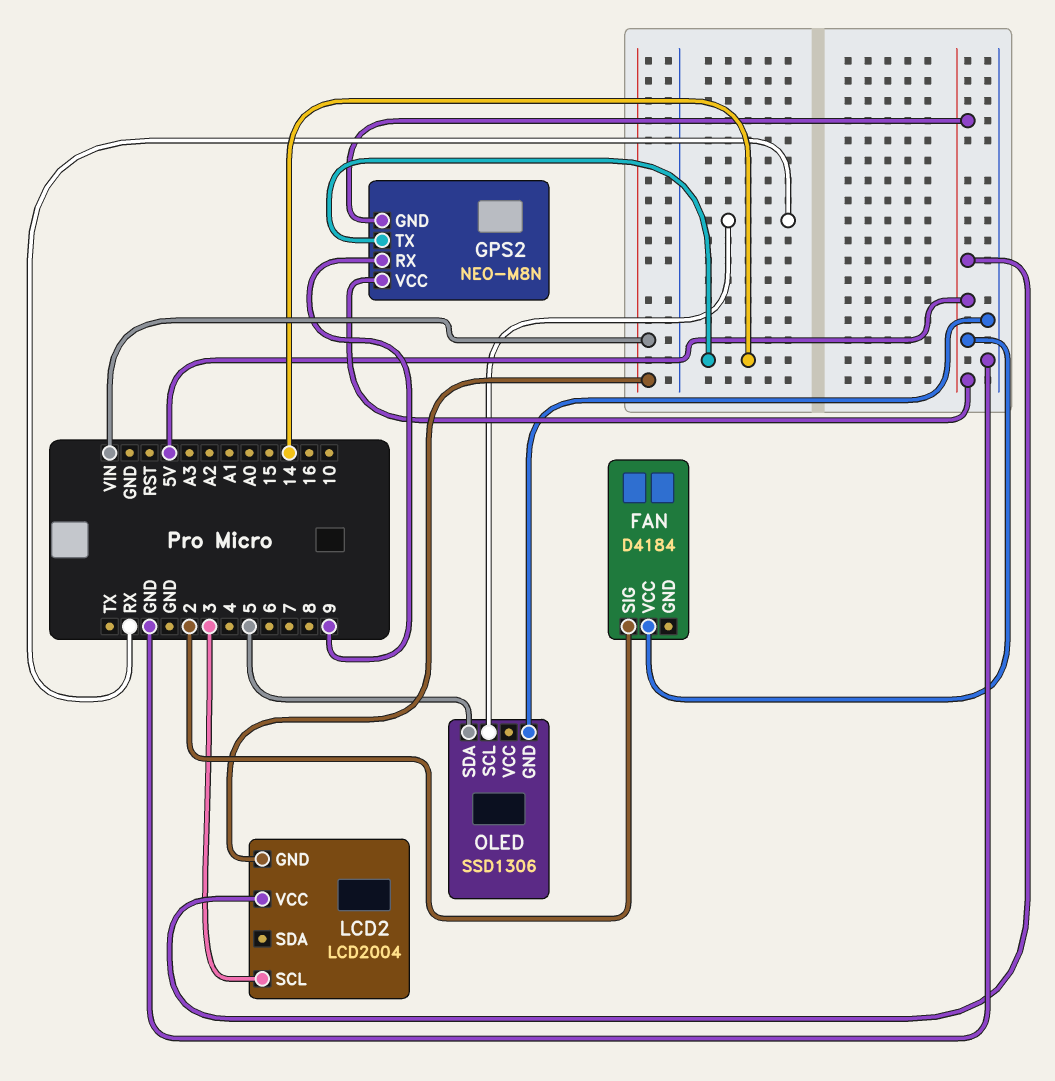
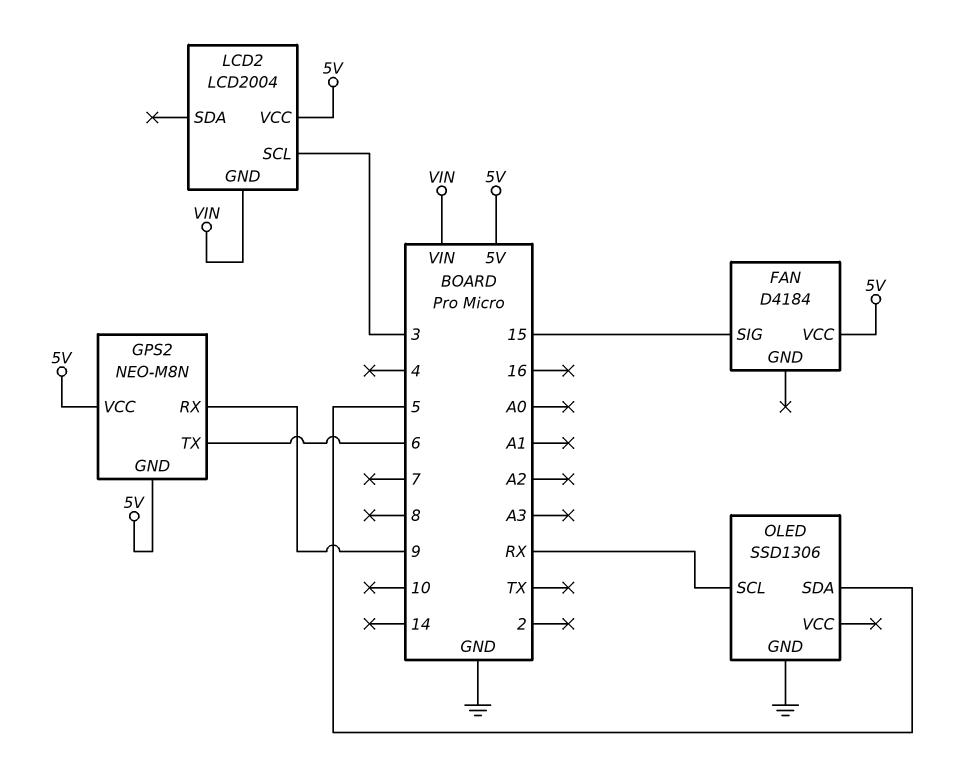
FAN pin SIG: 2 -> 15
GPS2 pin TX: 14 -> 6

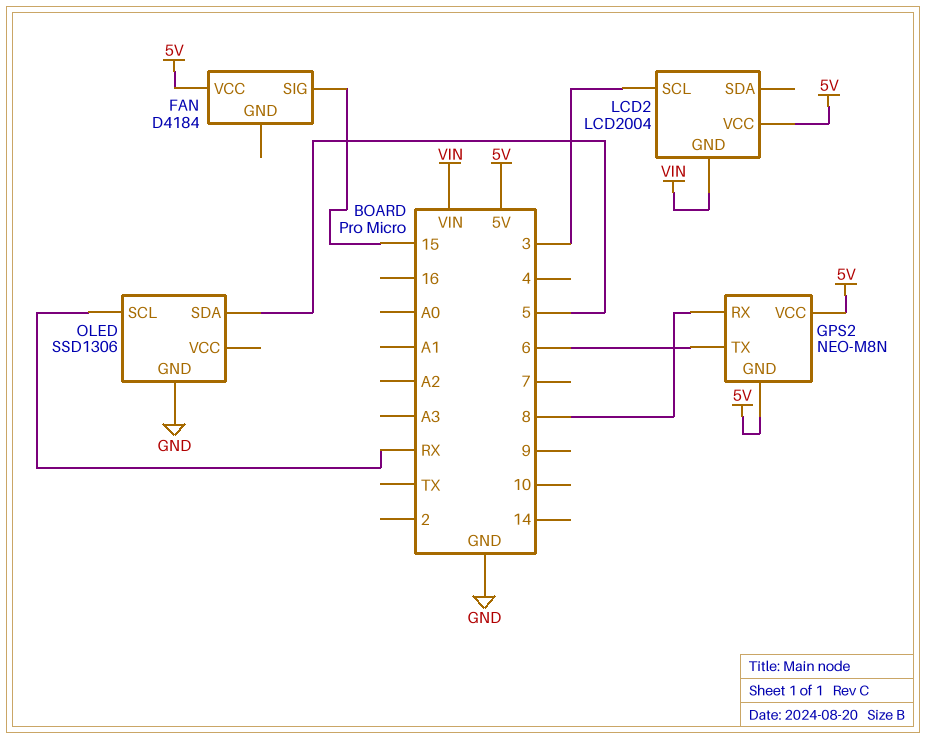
GPS2 pin RX: 9 -> 8

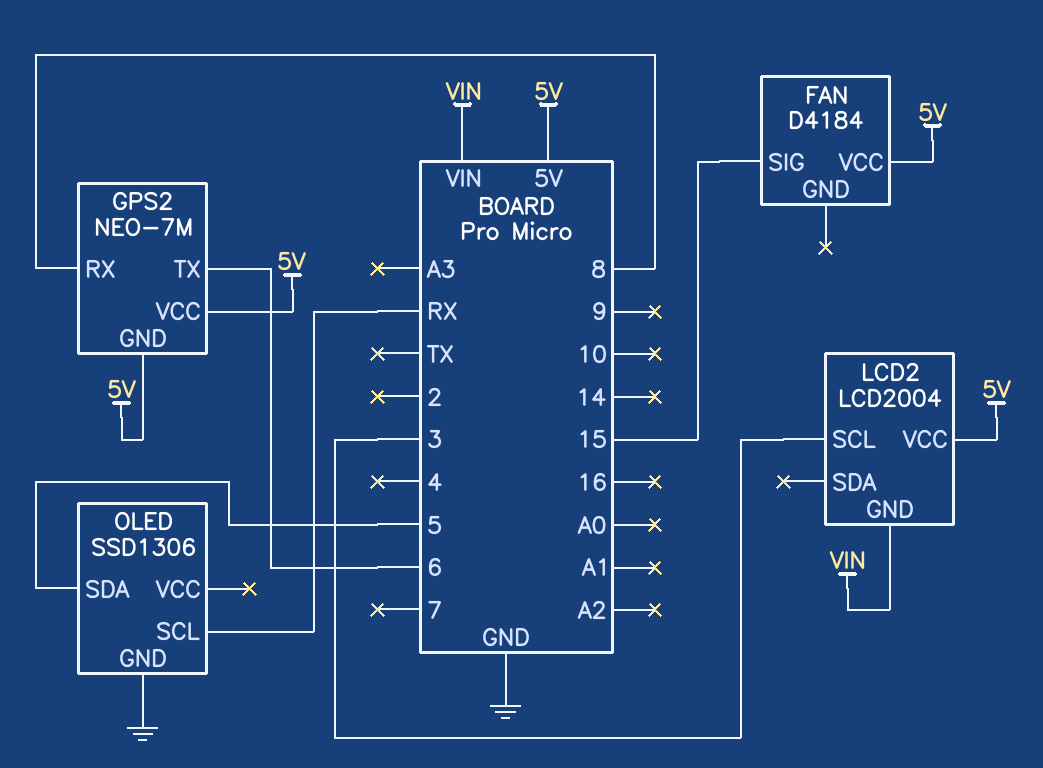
GPS2: NEO-M8N -> NEO-7M

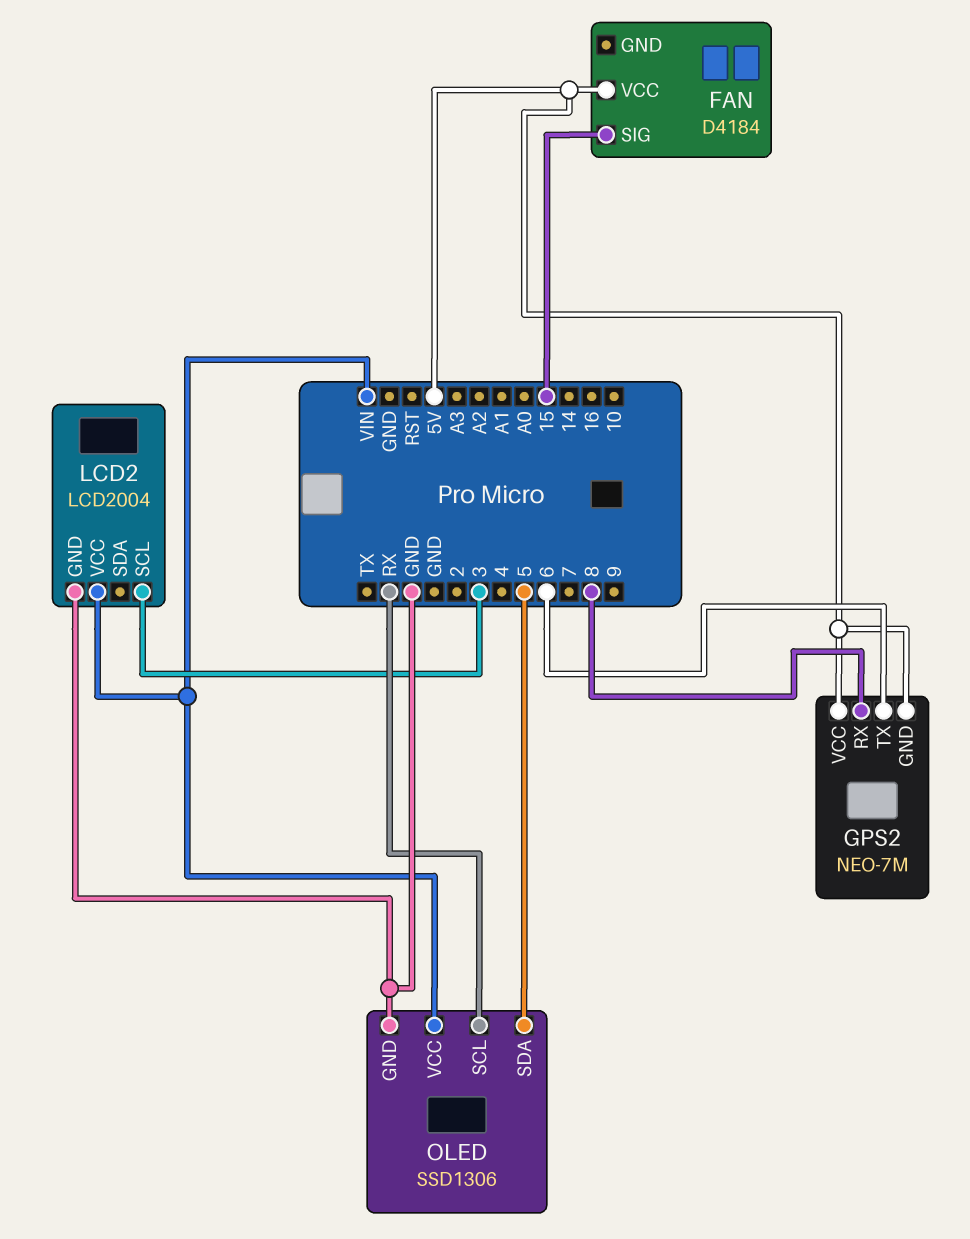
LCD2 pin GND: VIN -> GND
LCD2 pin VCC: 5V -> VIN
OLED pin VCC: none -> VIN

